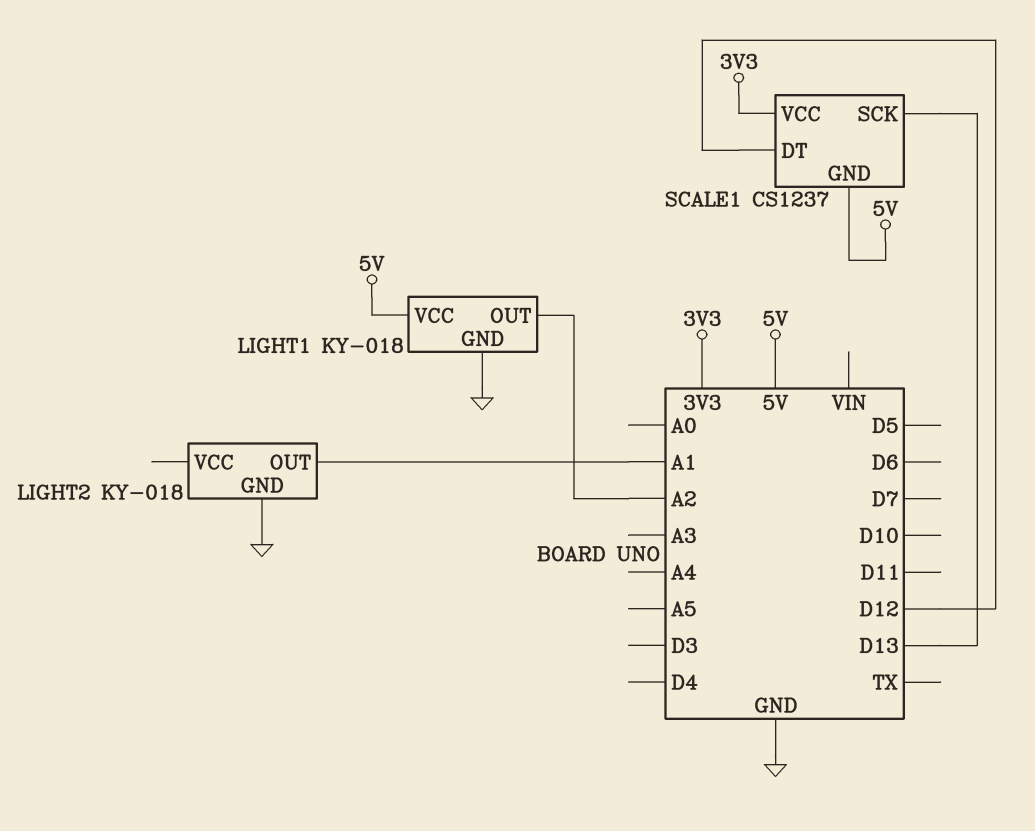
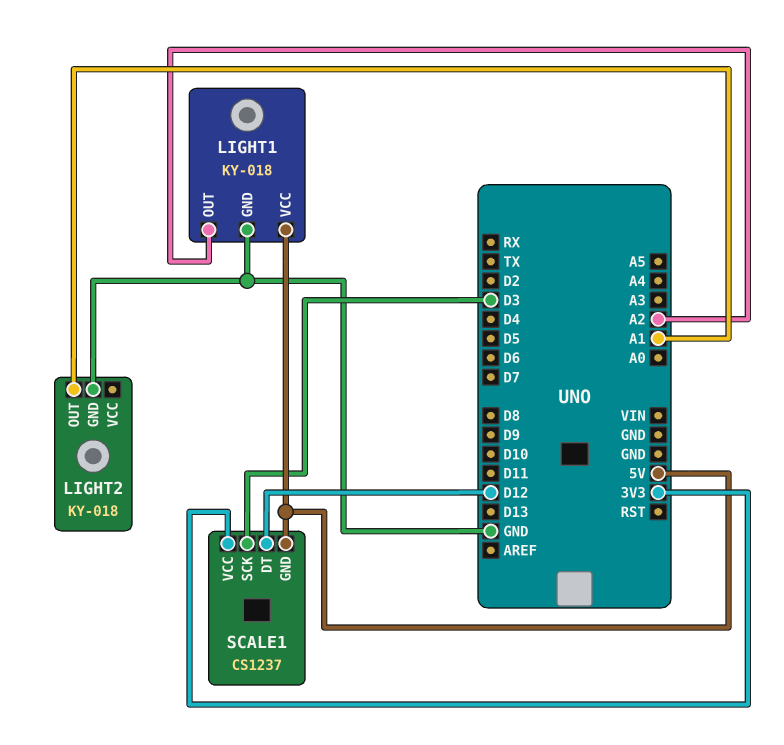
SCALE1 pin SCK: D13 -> D3

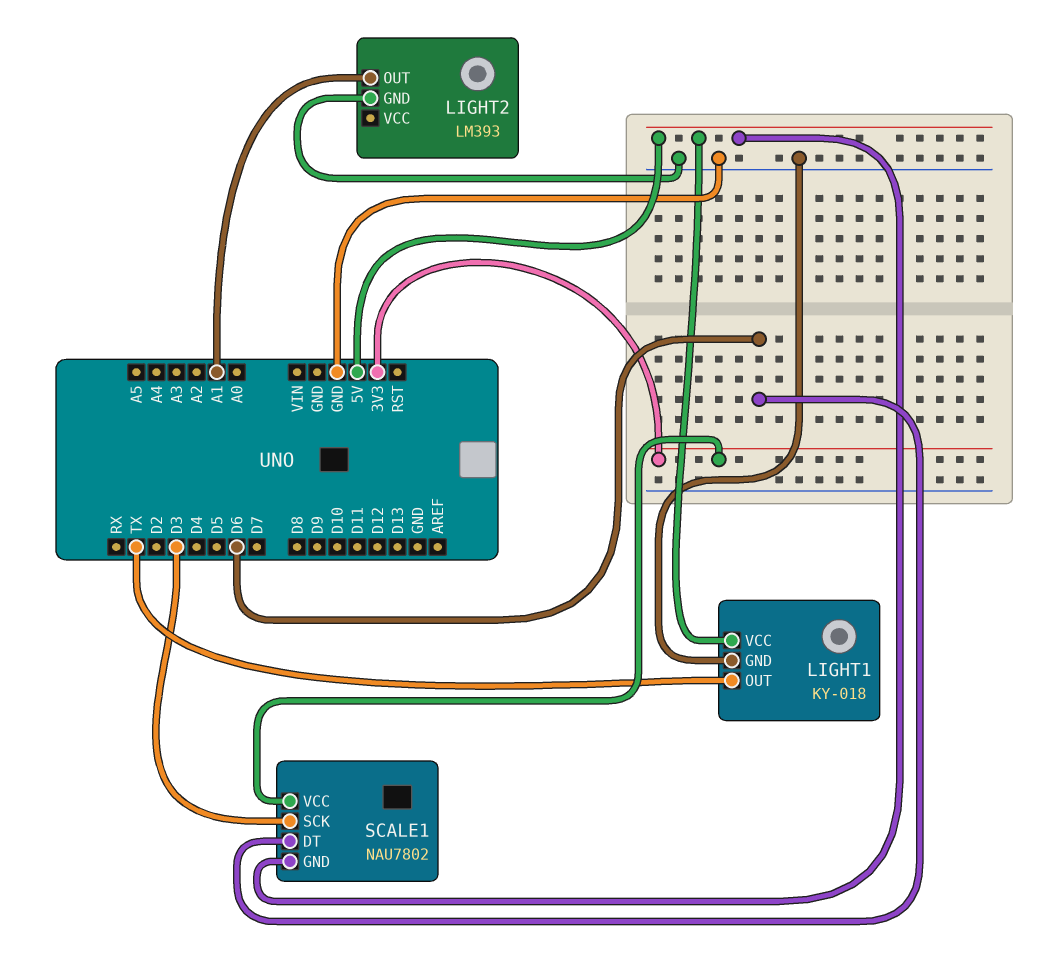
LIGHT1 pin OUT: A2 -> TX
LIGHT2: KY-018 -> LM393
SCALE1: CS1237 -> NAU7802
SCALE1 pin DT: D12 -> D6

